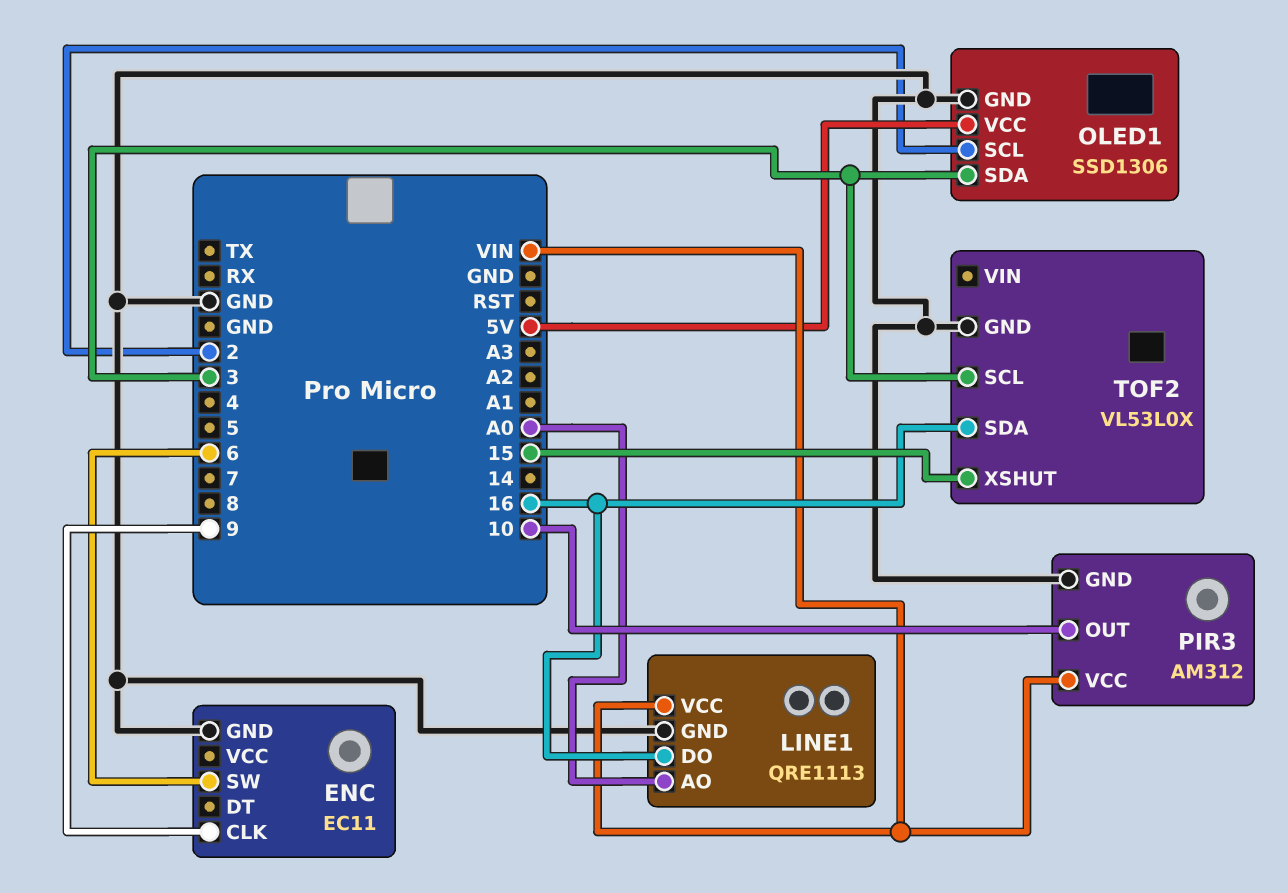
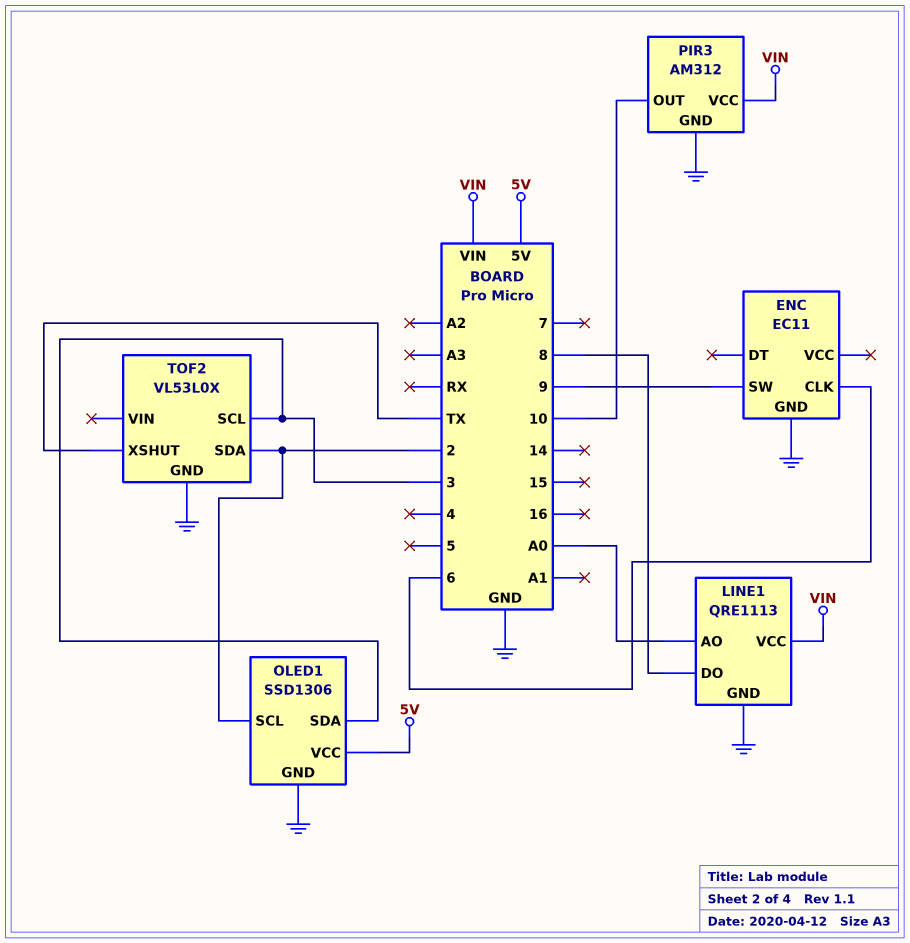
ENC pin CLK: 9 -> 6
ENC pin SW: 6 -> 9
LINE1 pin DO: 16 -> 8
TOF2 pin SDA: 16 -> 2
TOF2 pin XSHUT: 15 -> TX

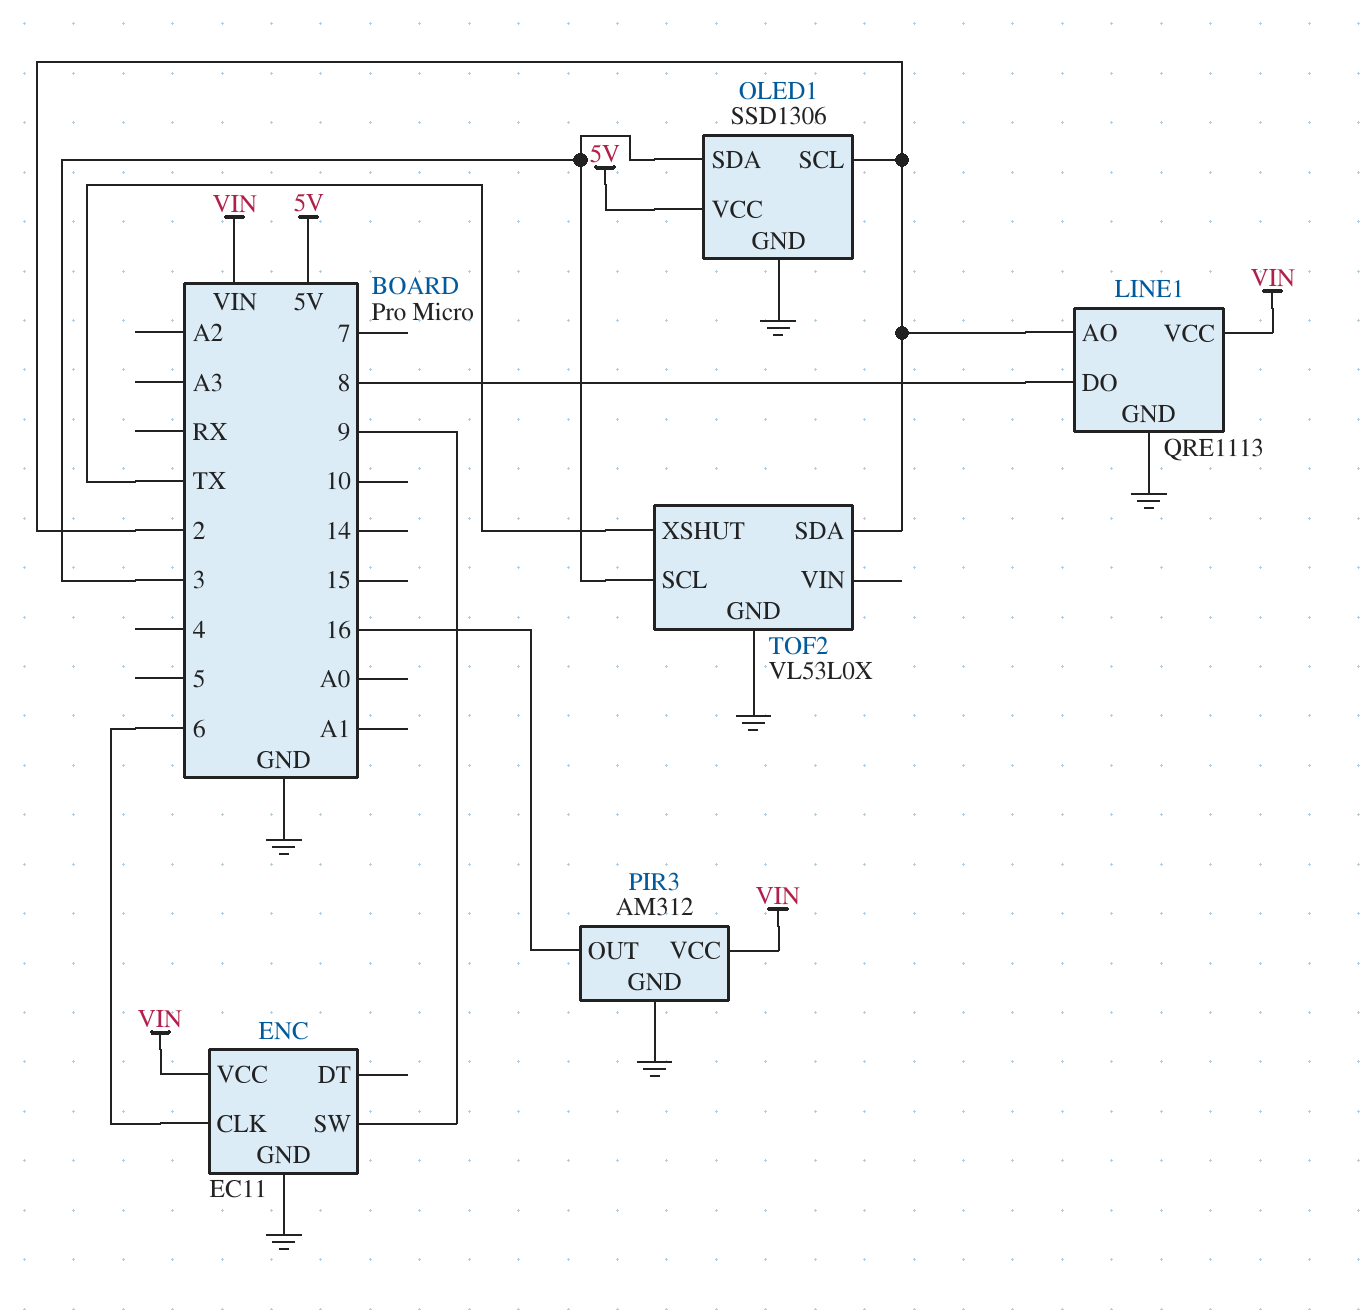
ENC pin VCC: none -> VIN
LINE1 pin AO: A0 -> 2
PIR3 pin OUT: 10 -> 16

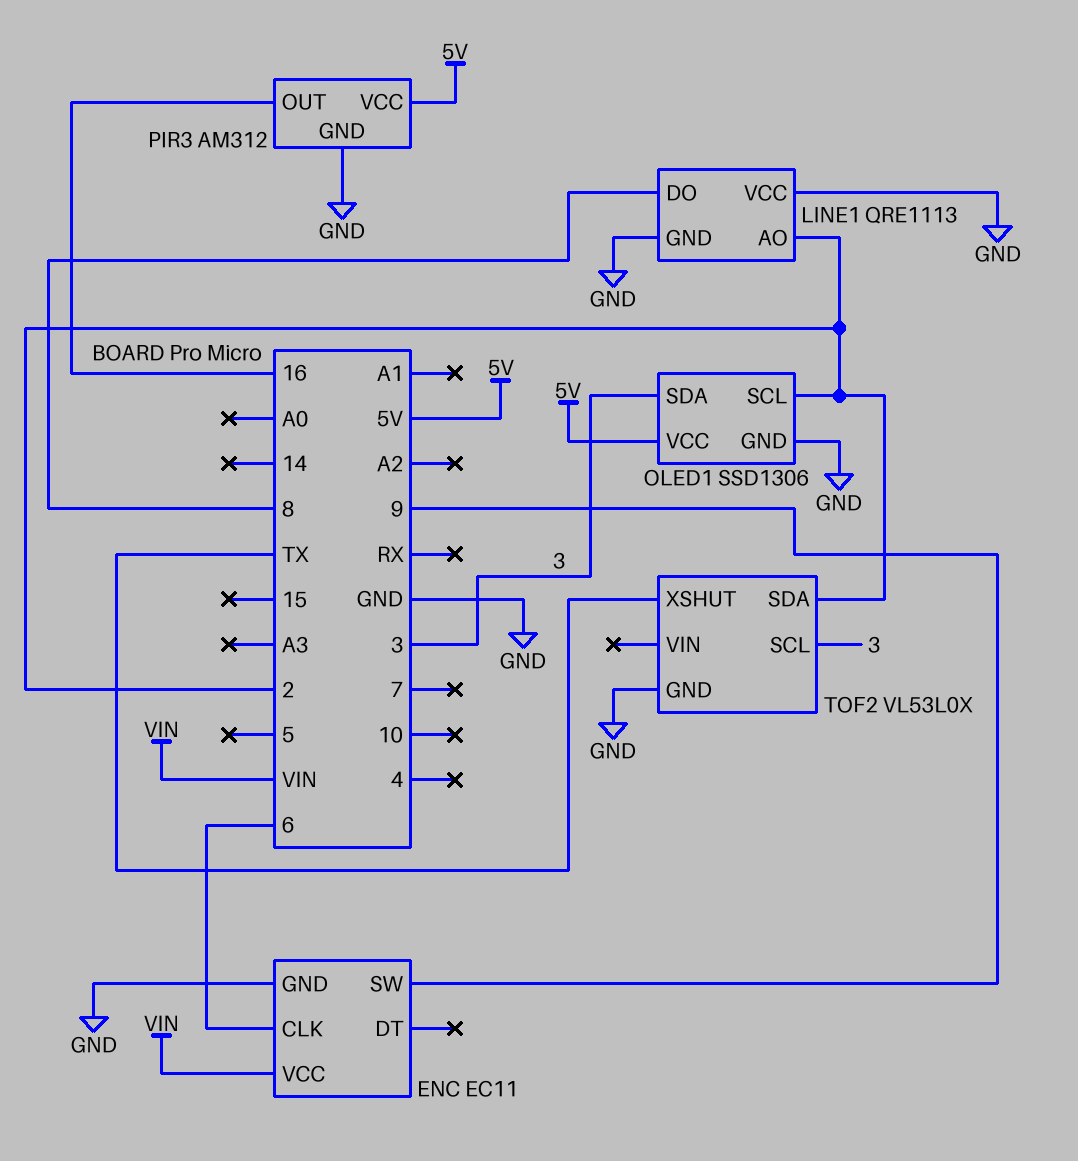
LINE1 pin VCC: VIN -> GND
PIR3 pin VCC: VIN -> 5V

